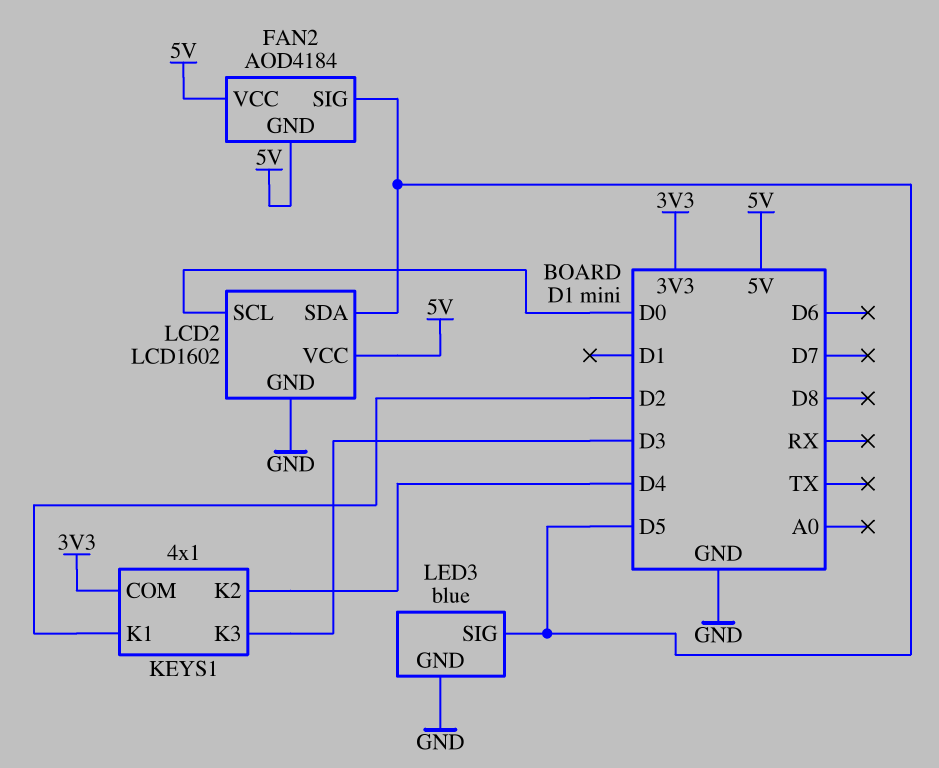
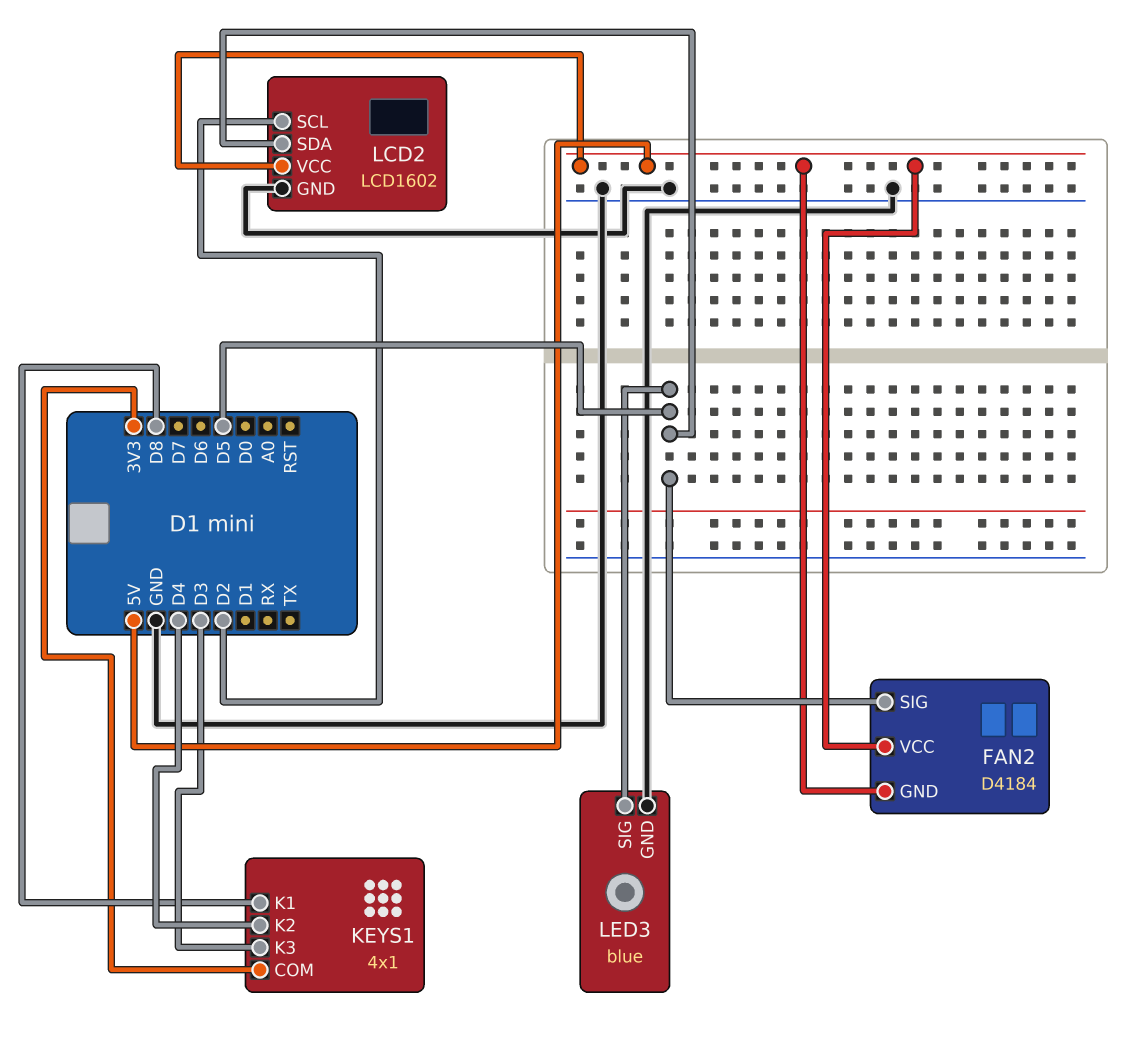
FAN2: AOD4184 -> D4184
KEYS1 pin K1: D2 -> D8
LCD2 pin SCL: D0 -> D2

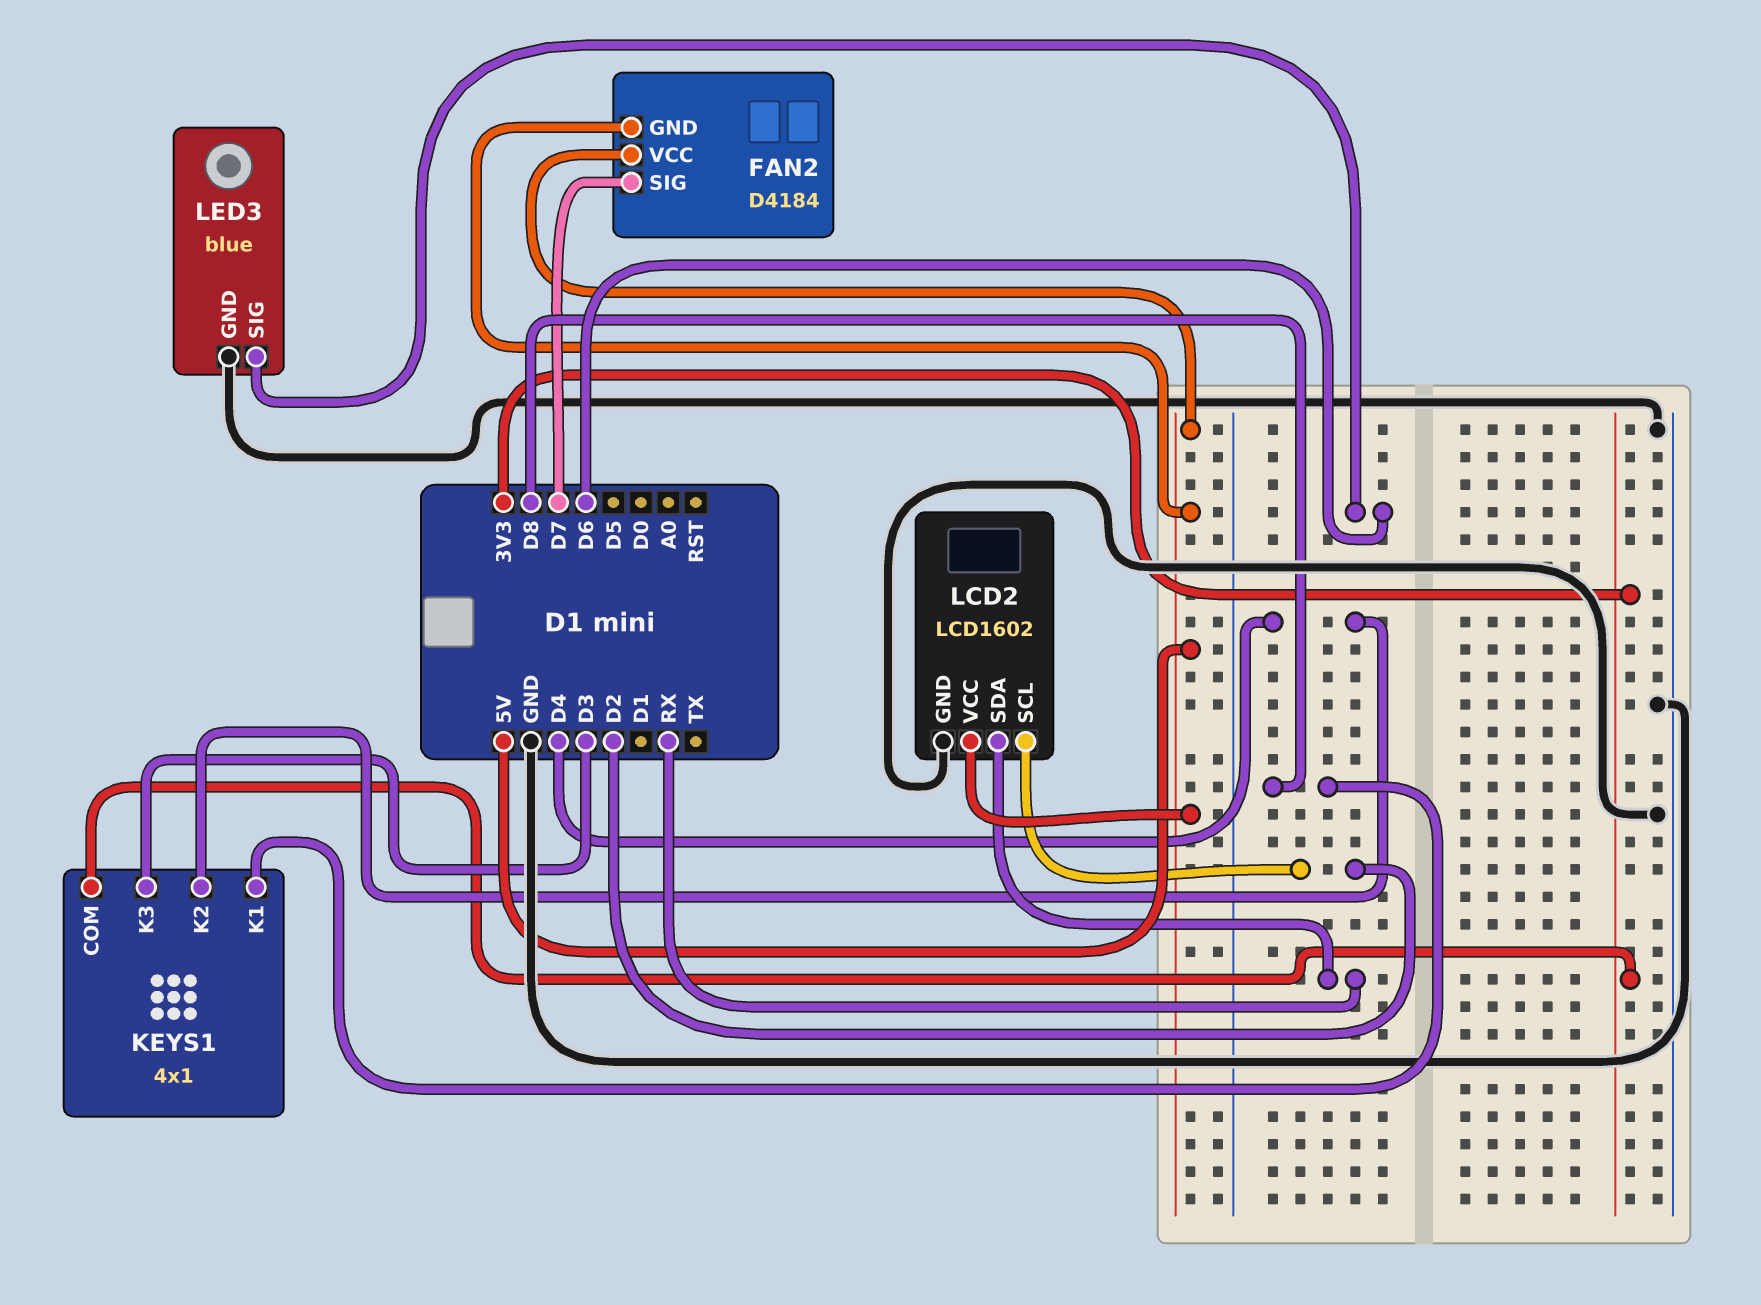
FAN2 pin SIG: D5 -> D7
LCD2 pin SDA: D5 -> RX
LED3 pin SIG: D5 -> D6

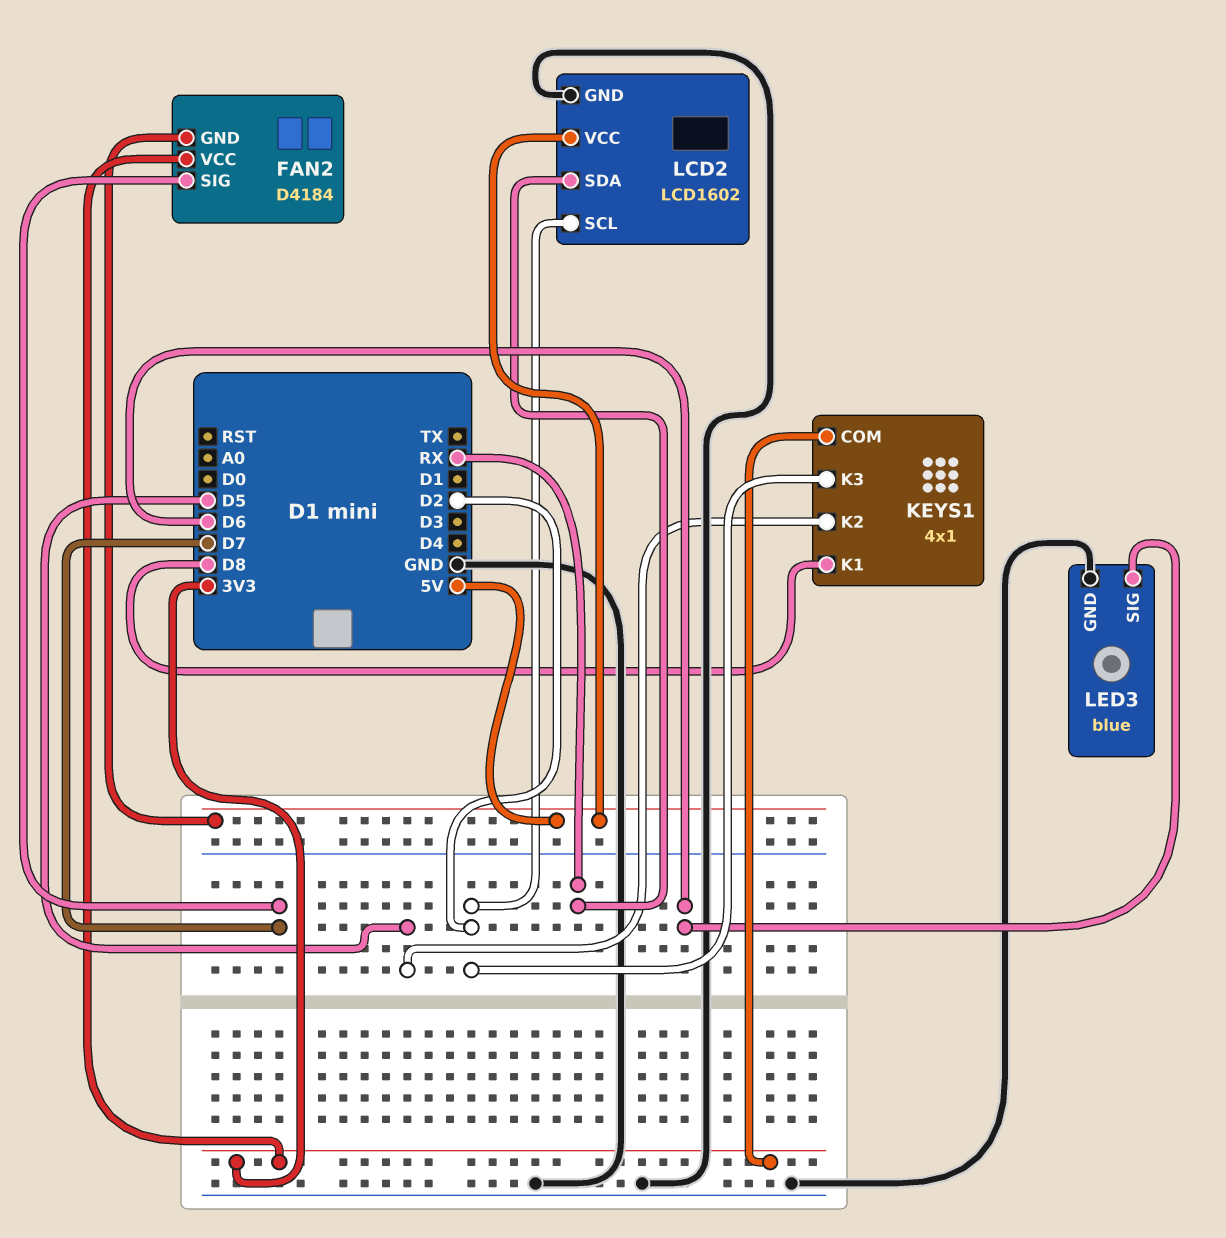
FAN2 pin VCC: 5V -> 3V3
KEYS1 pin K2: D4 -> D5
KEYS1 pin K3: D3 -> D2

